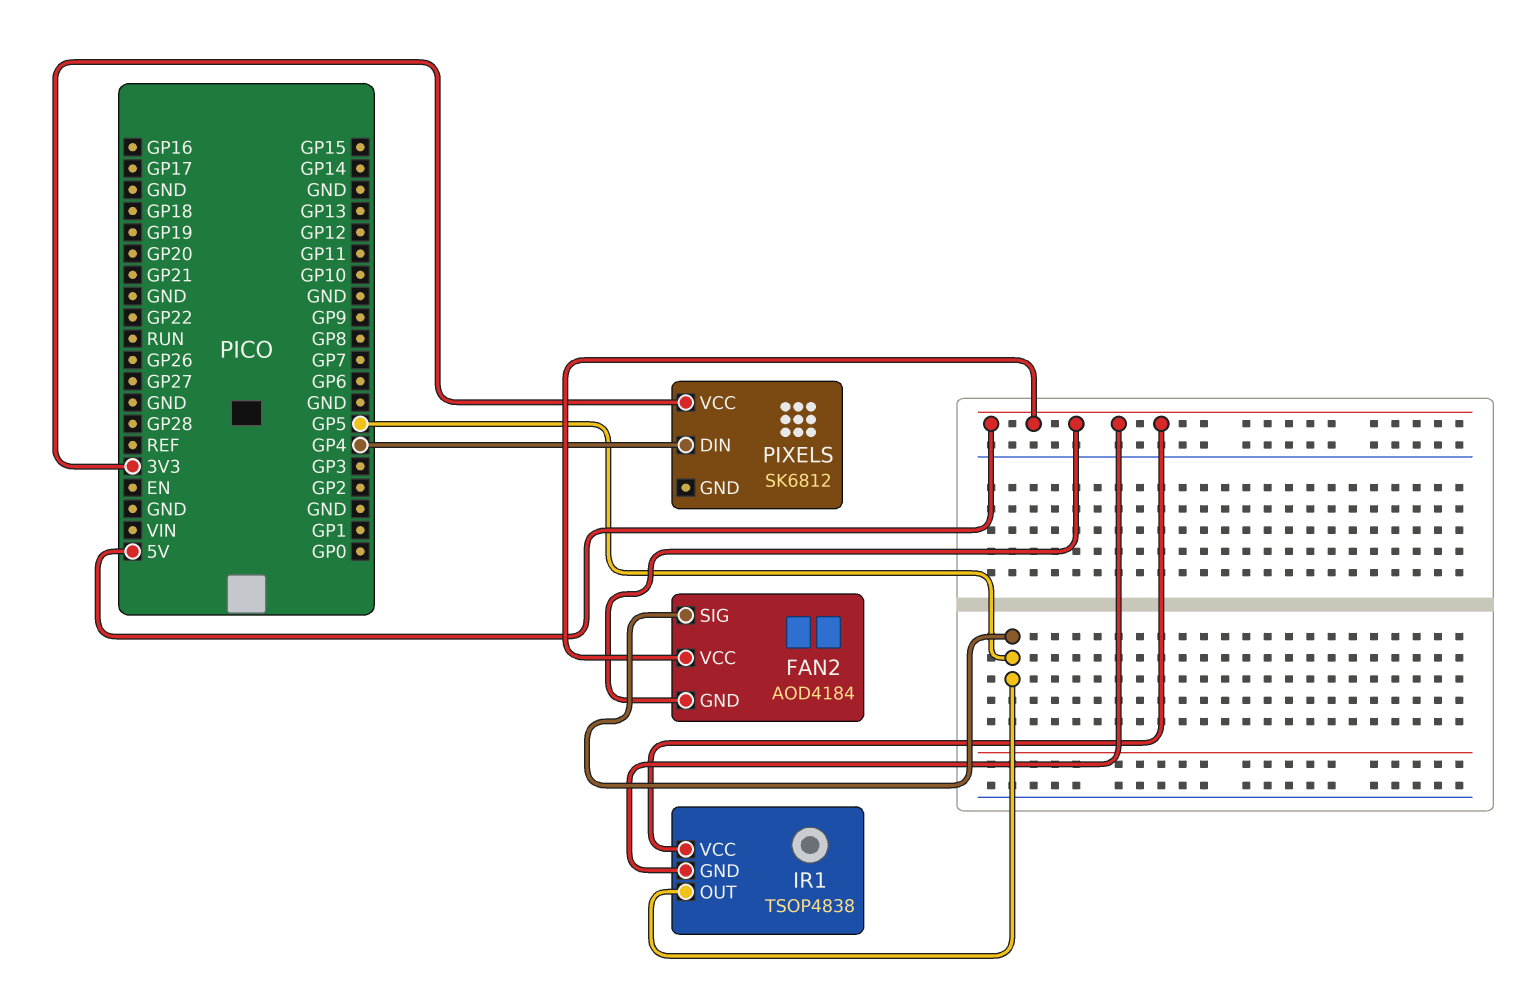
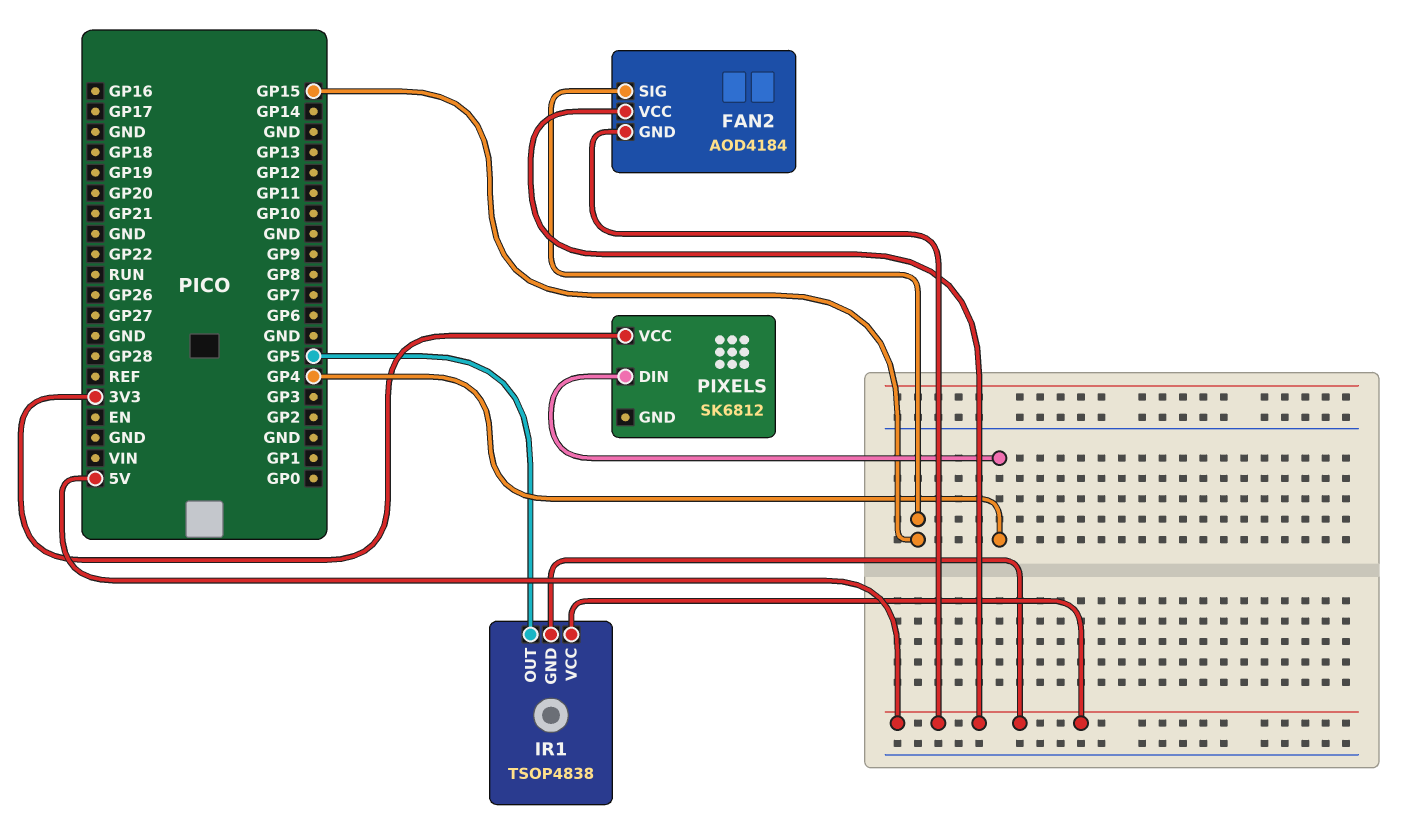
FAN2 pin SIG: GP5 -> GP15

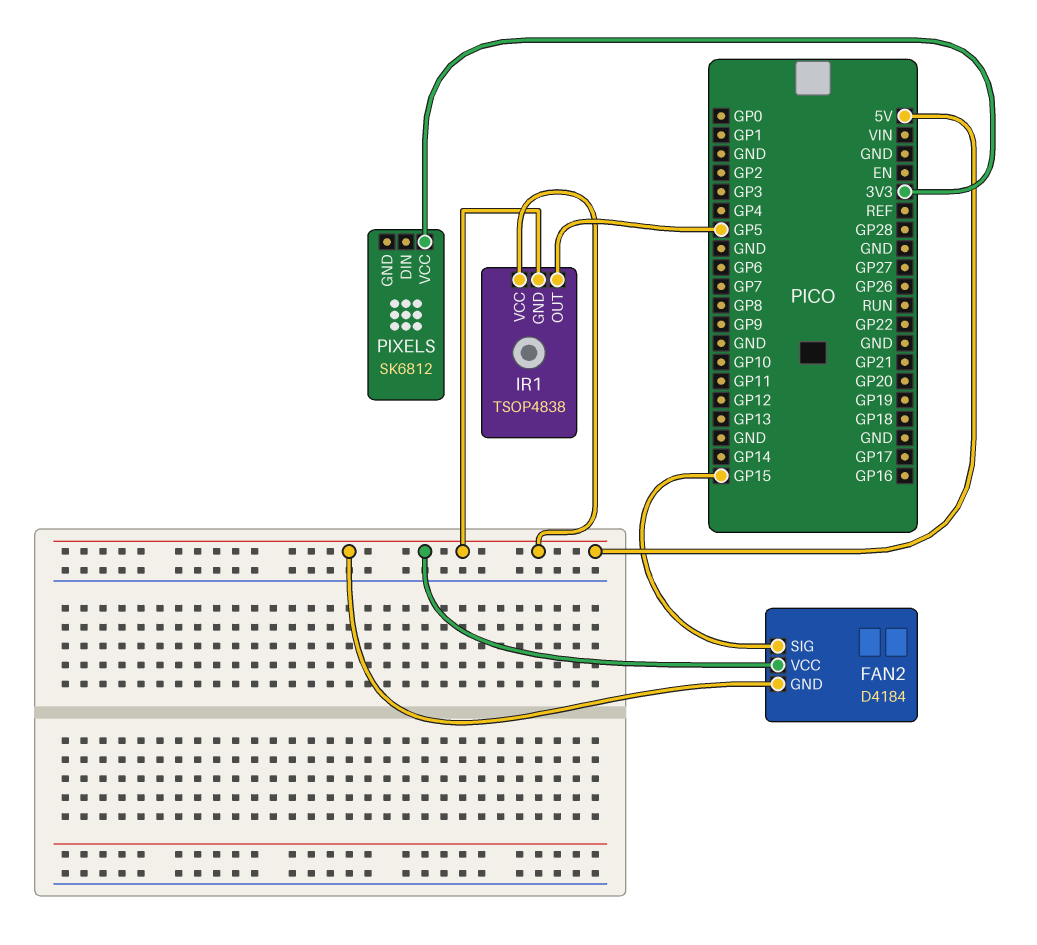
FAN2: AOD4184 -> D4184
PIXELS pin DIN: GP4 -> none

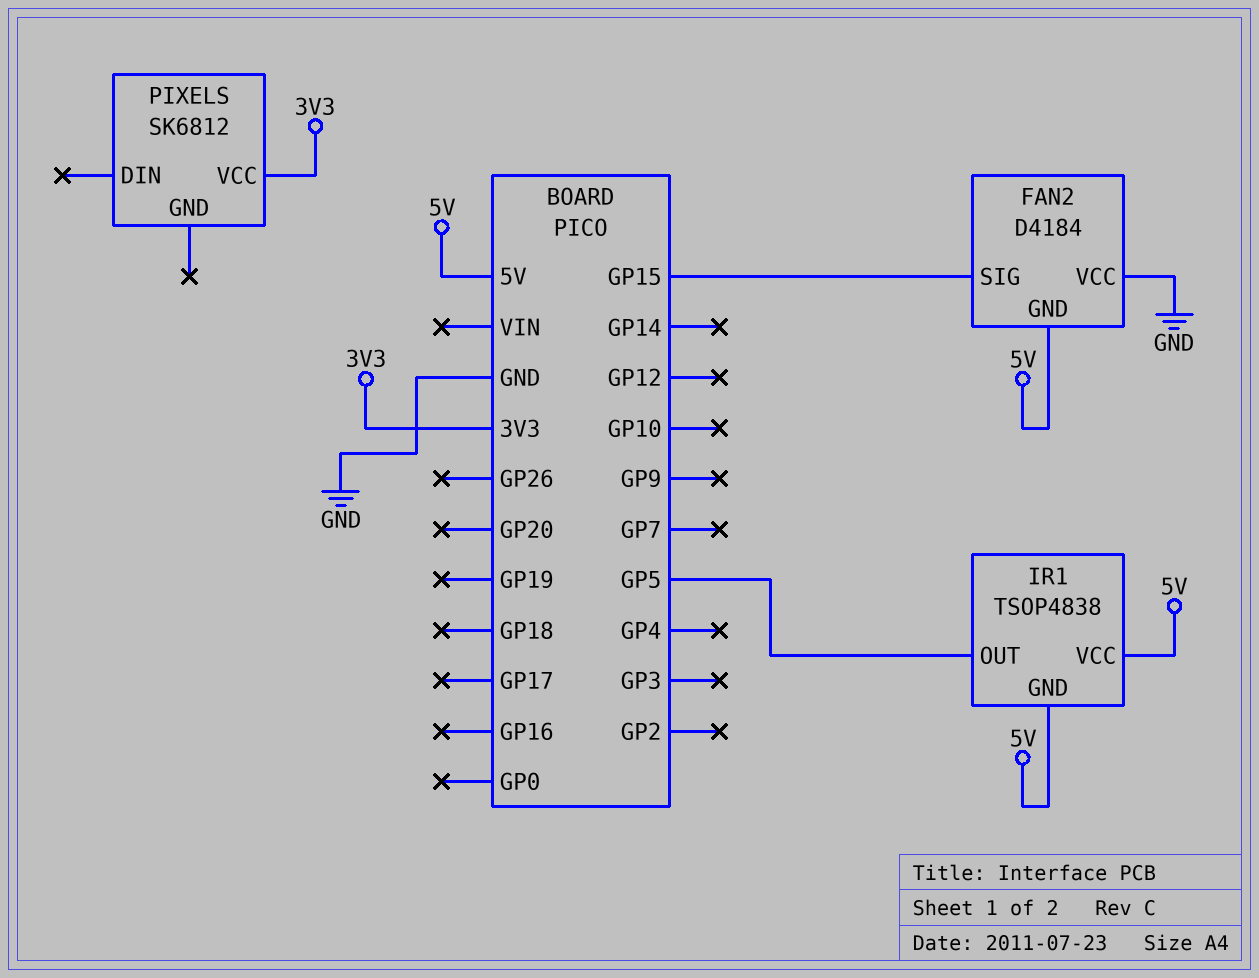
FAN2 pin VCC: 5V -> GND

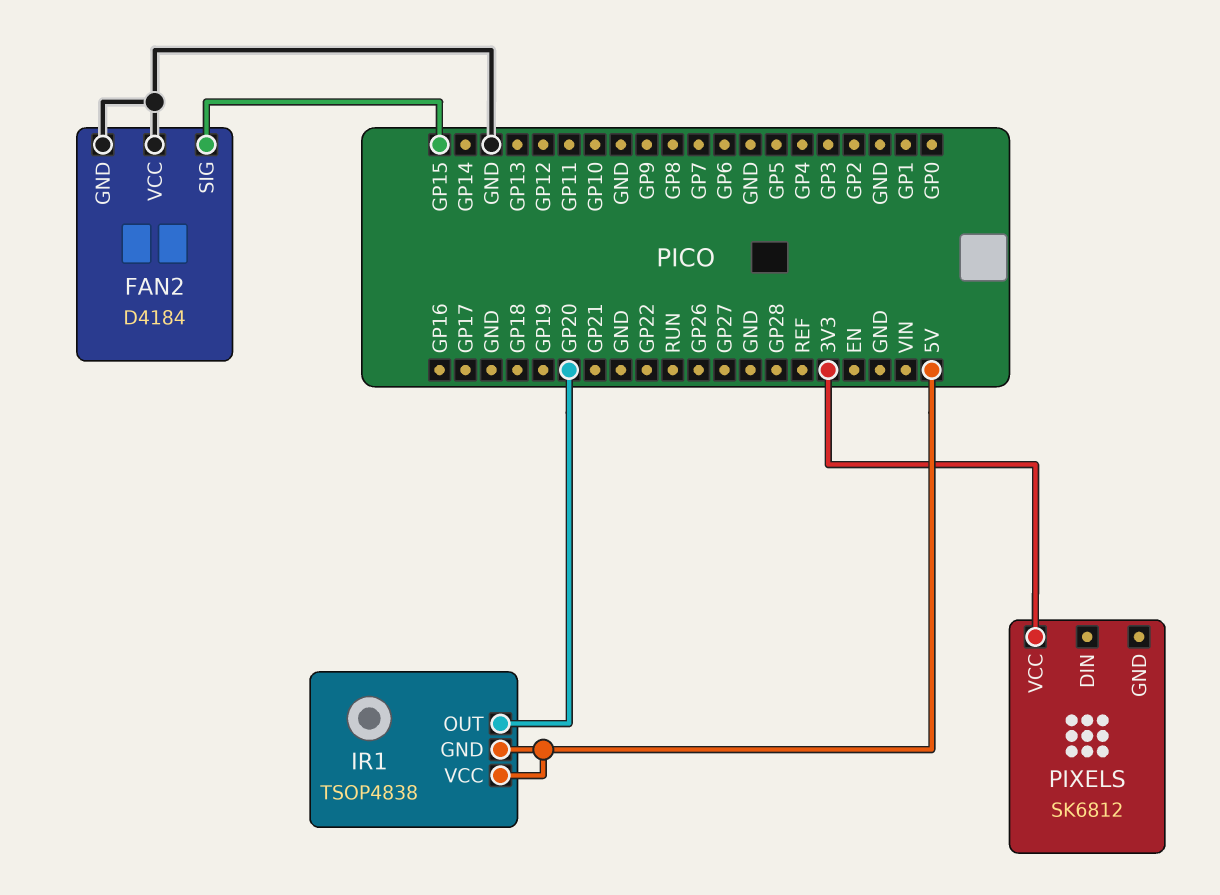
FAN2 pin GND: 5V -> GND
IR1 pin OUT: GP5 -> GP20

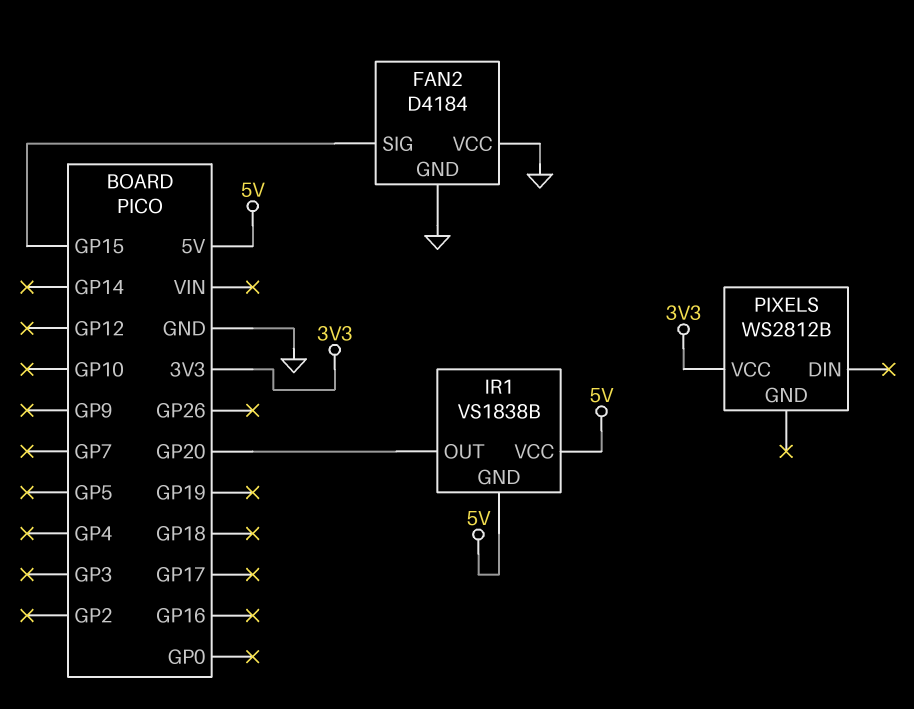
IR1: TSOP4838 -> VS1838B
PIXELS: SK6812 -> WS2812B

